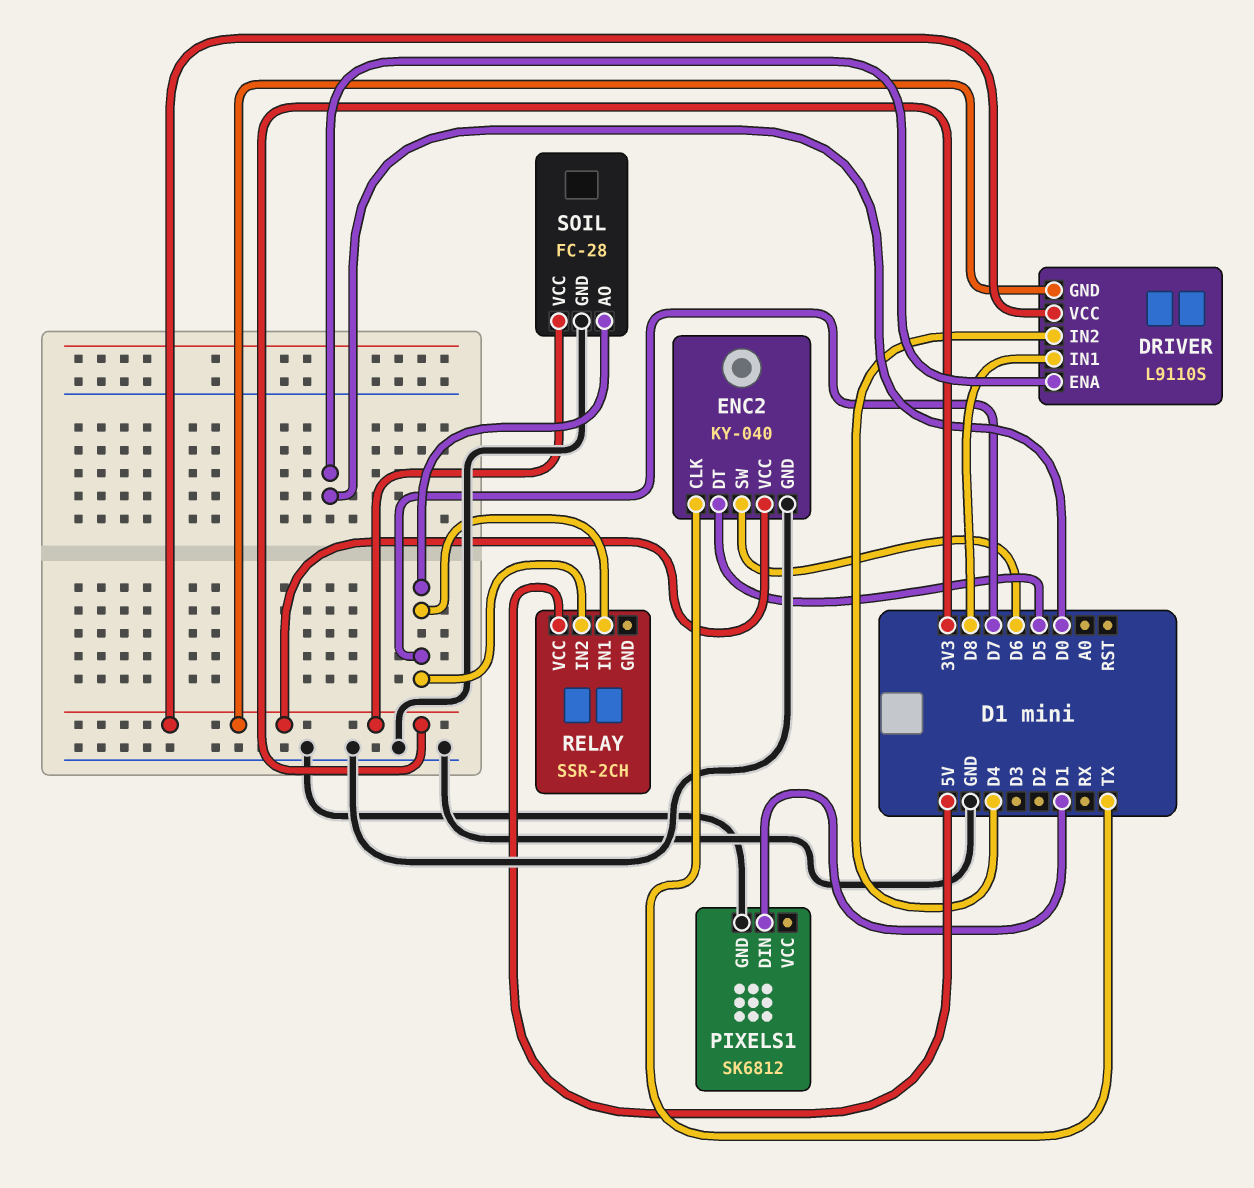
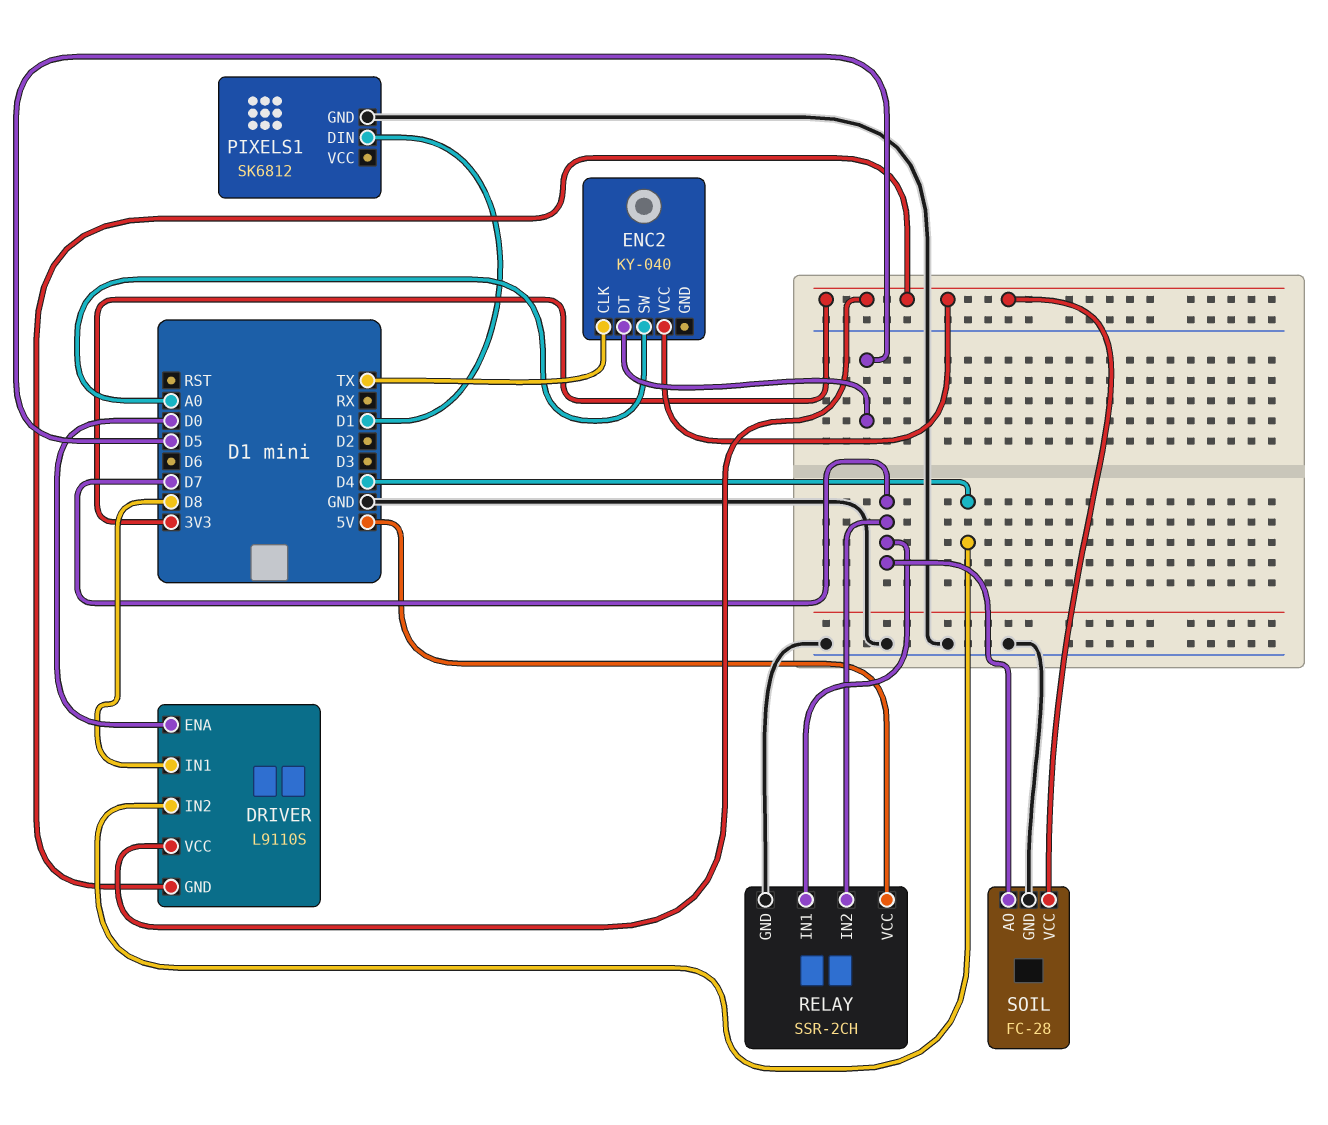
ENC2 pin GND: GND -> none
ENC2 pin SW: D6 -> A0
RELAY pin GND: none -> GND

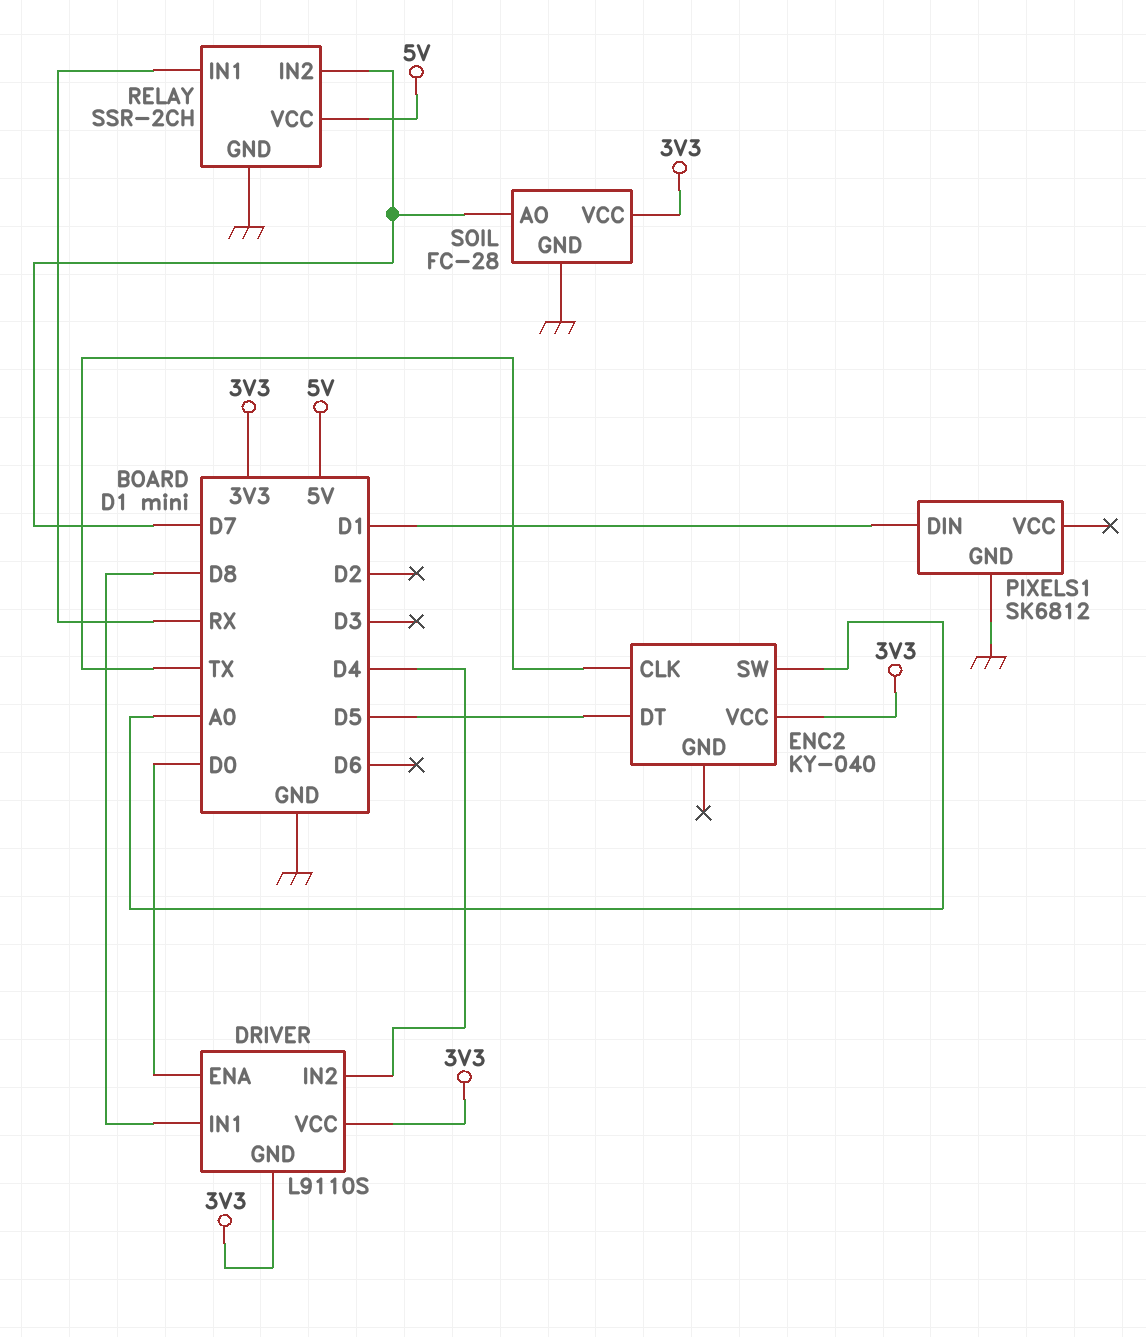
RELAY pin IN1: D7 -> RX

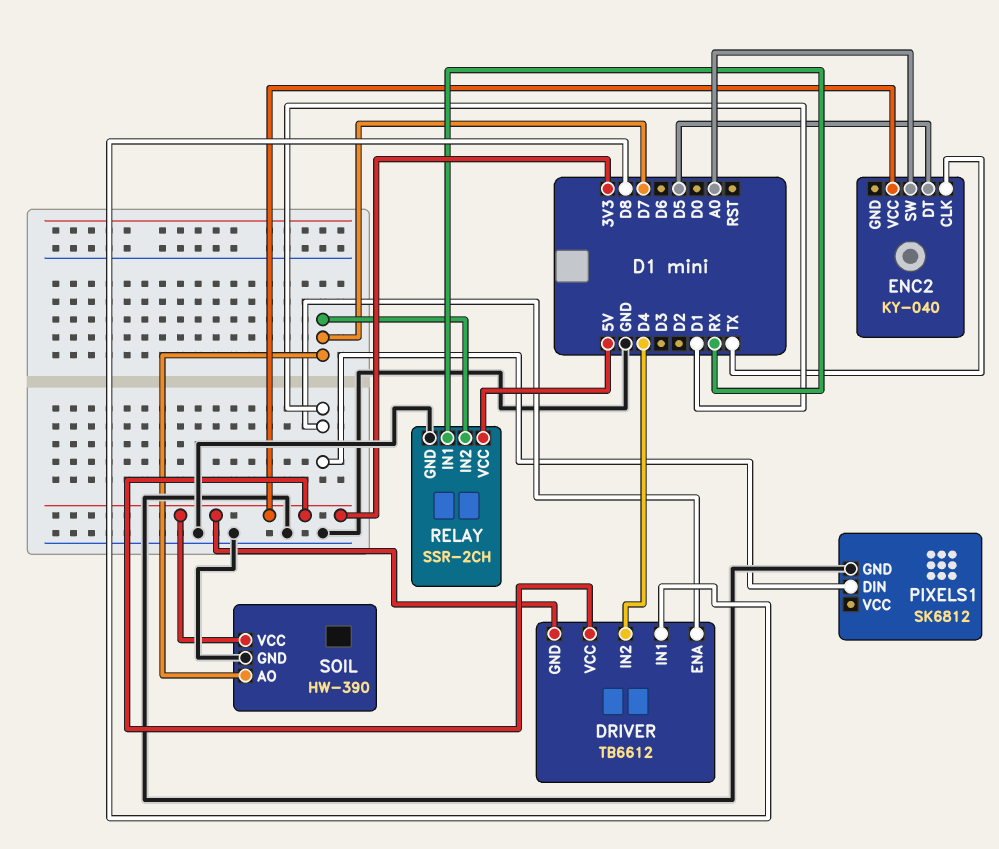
DRIVER: L9110S -> TB6612
DRIVER pin ENA: D0 -> D1
SOIL: FC-28 -> HW-390

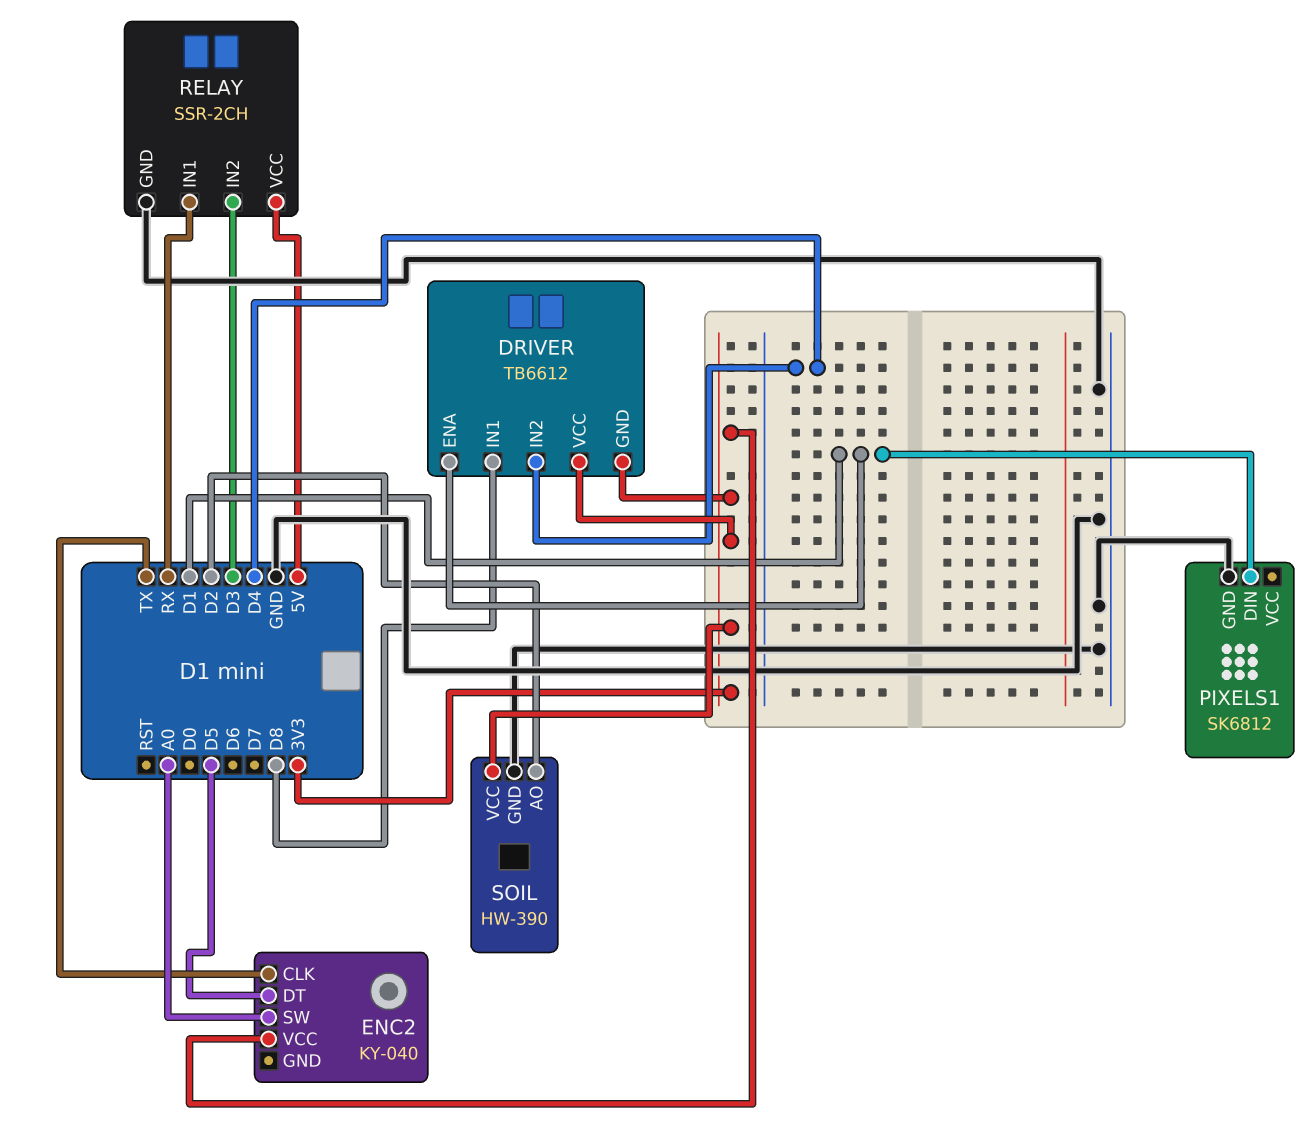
RELAY pin IN2: D7 -> D3
SOIL pin AO: D7 -> D2

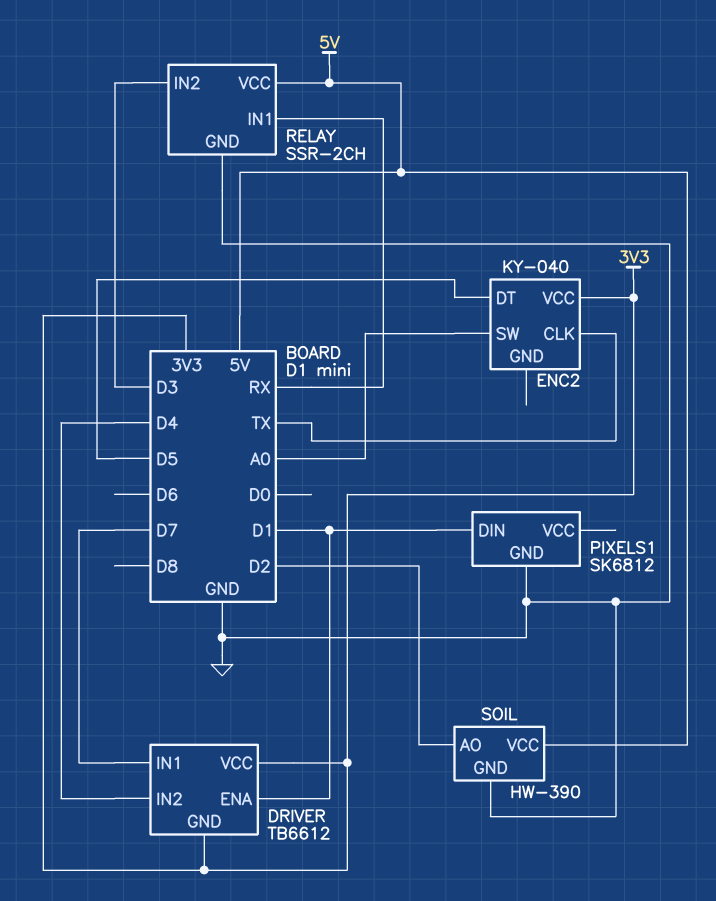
DRIVER pin IN1: D8 -> D7
SOIL pin VCC: 3V3 -> 5V

